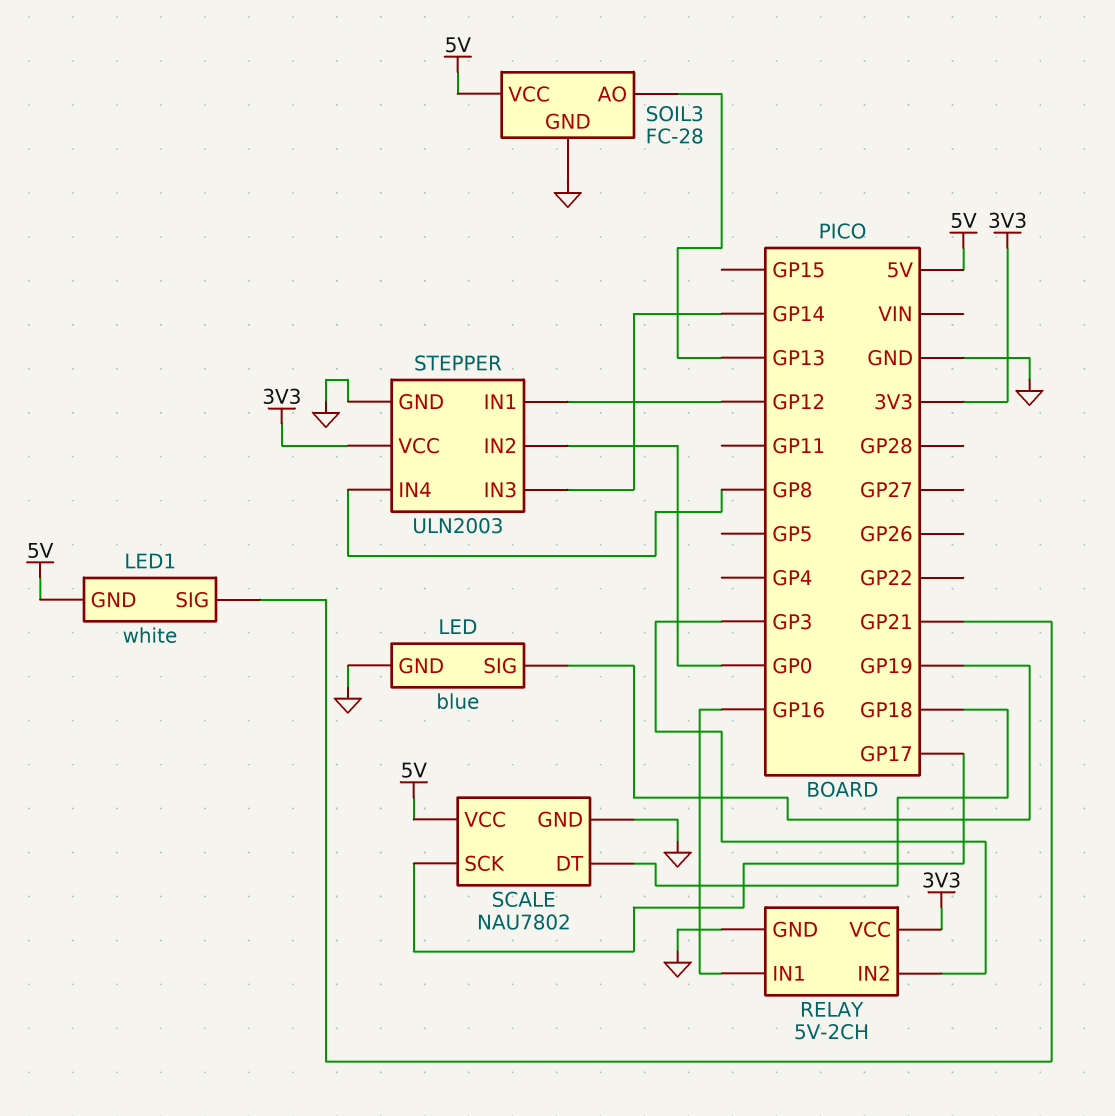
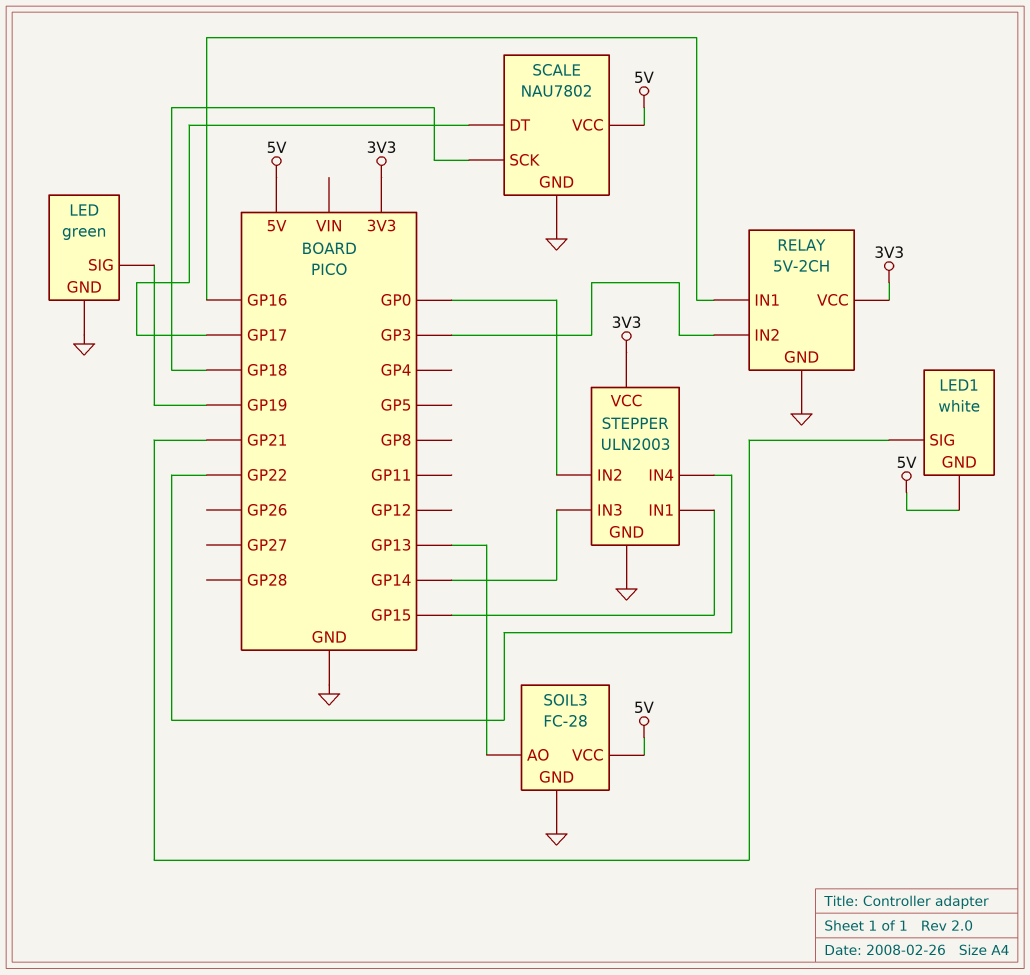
LED: blue -> green
SCALE pin DT: GP18 -> GP17
SCALE pin SCK: GP17 -> GP18
STEPPER pin IN1: GP12 -> GP15
STEPPER pin IN4: GP8 -> GP22

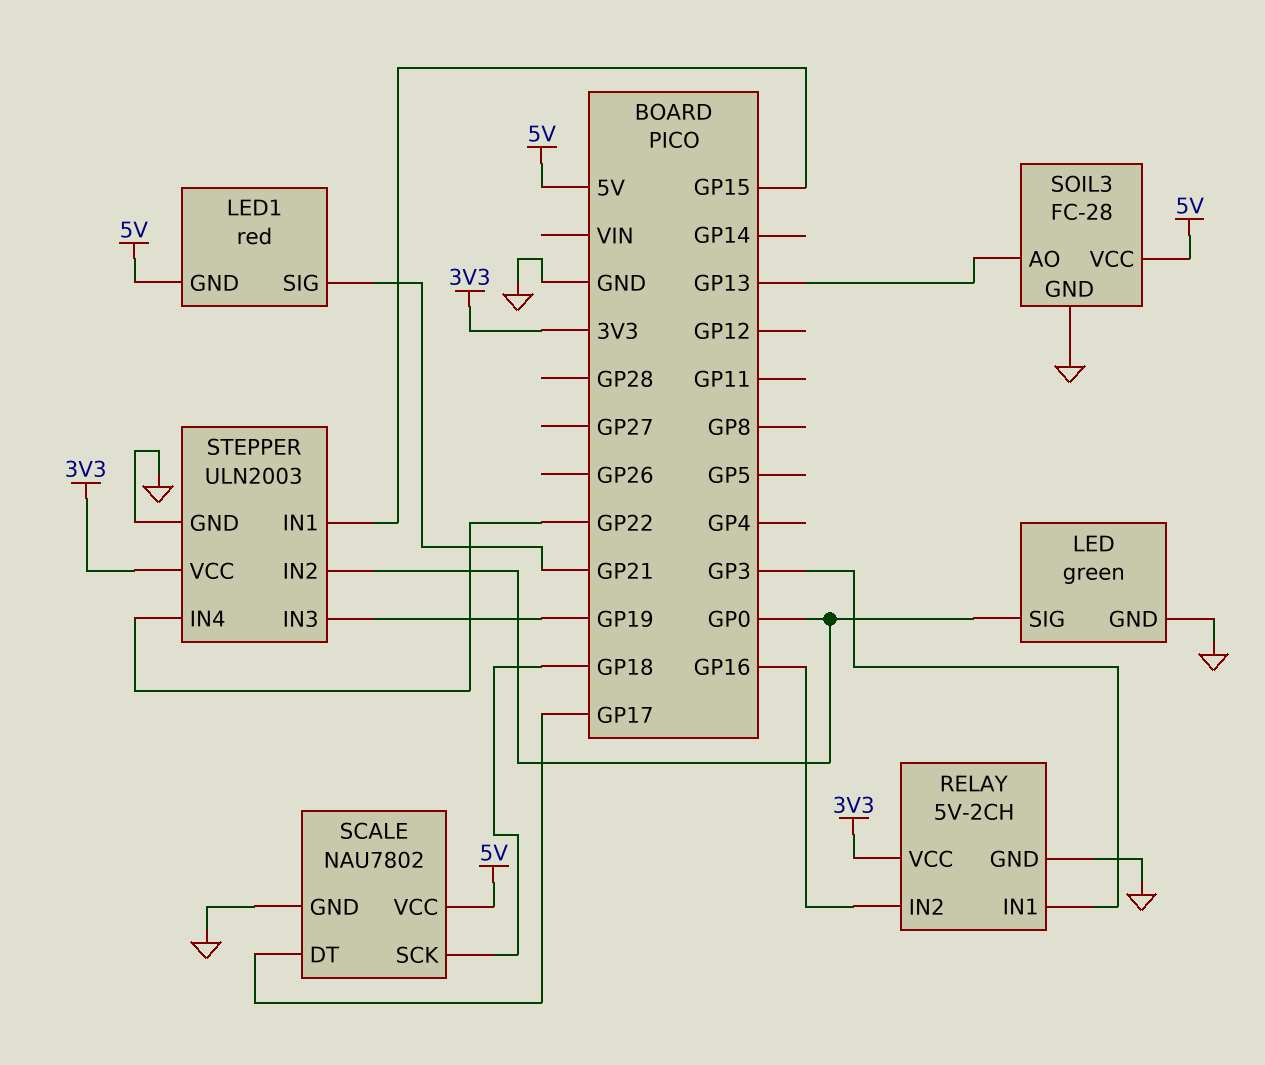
LED pin SIG: GP19 -> GP0
LED1: white -> red
RELAY pin IN1: GP16 -> GP3
RELAY pin IN2: GP3 -> GP16
STEPPER pin IN3: GP14 -> GP19

